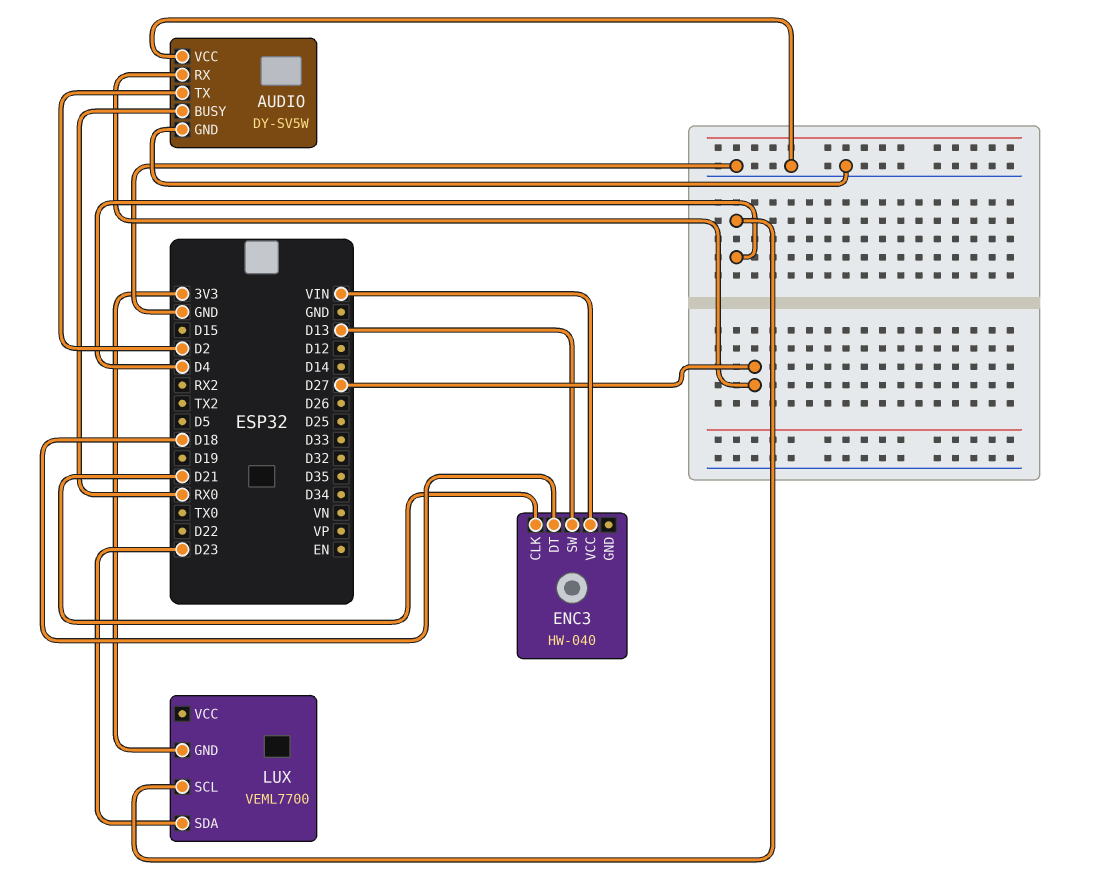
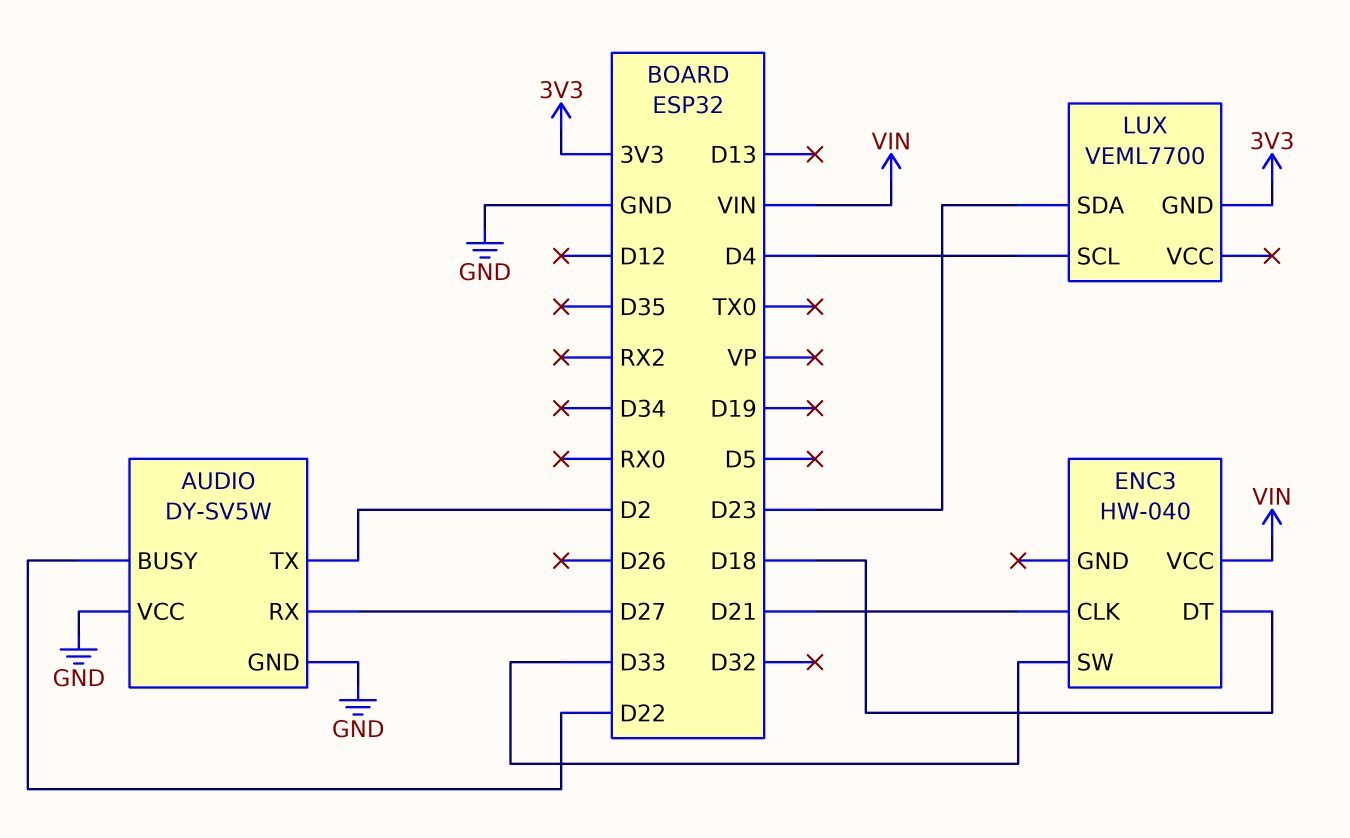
AUDIO pin BUSY: RX0 -> D22
ENC3 pin SW: D13 -> D33

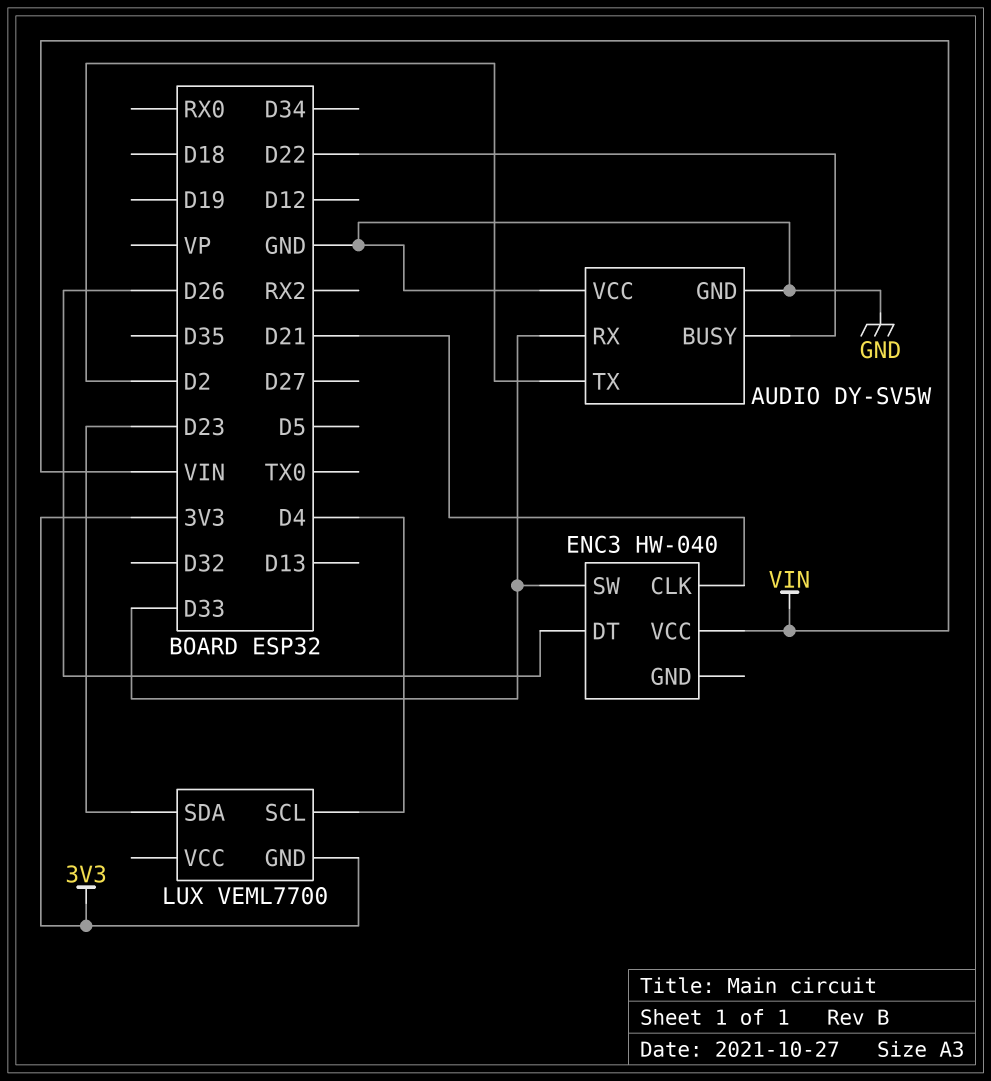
AUDIO pin RX: D27 -> D33
ENC3 pin DT: D18 -> D26

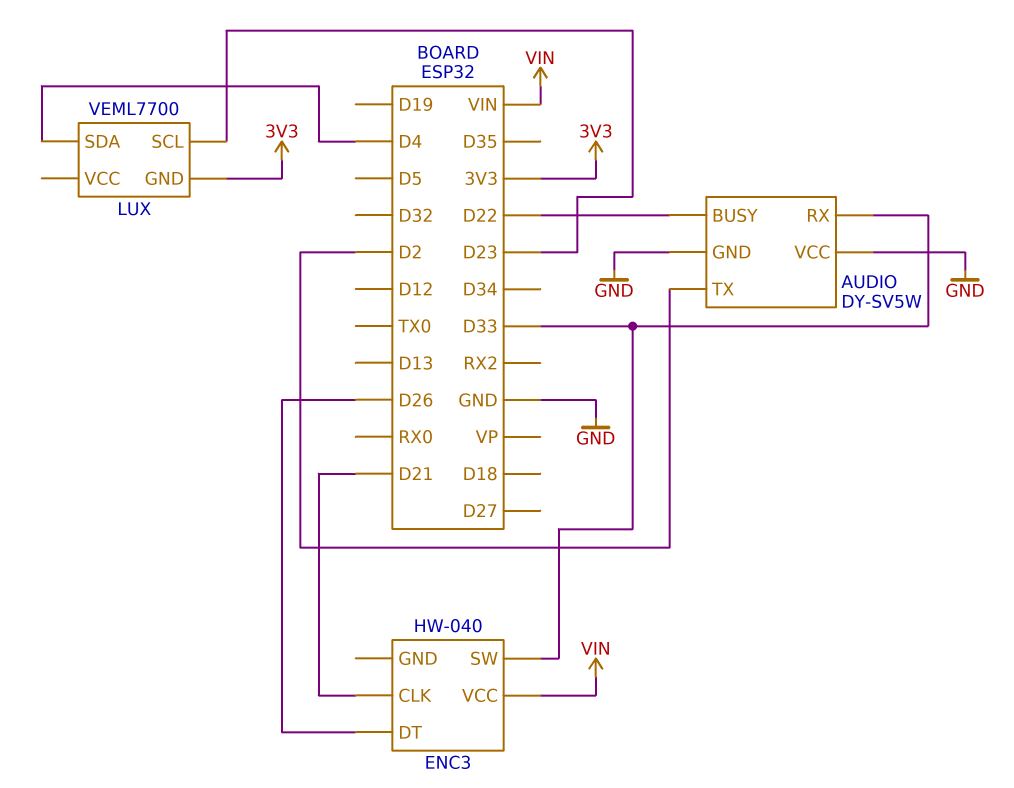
LUX pin SCL: D4 -> D23
LUX pin SDA: D23 -> D4

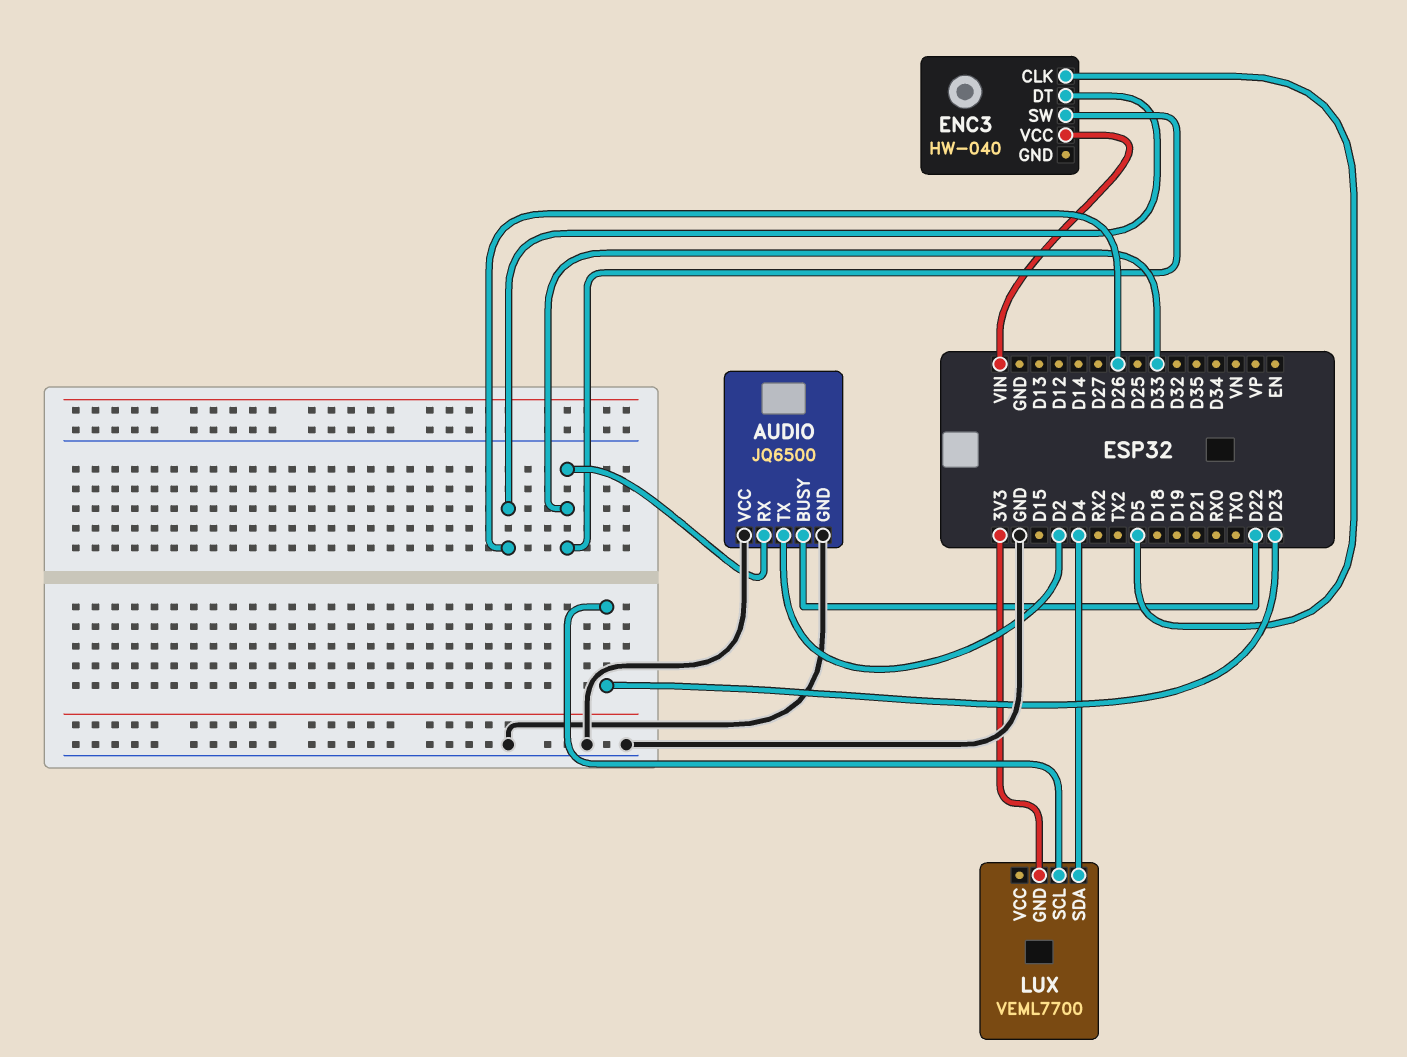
AUDIO: DY-SV5W -> JQ6500
ENC3 pin CLK: D21 -> D5

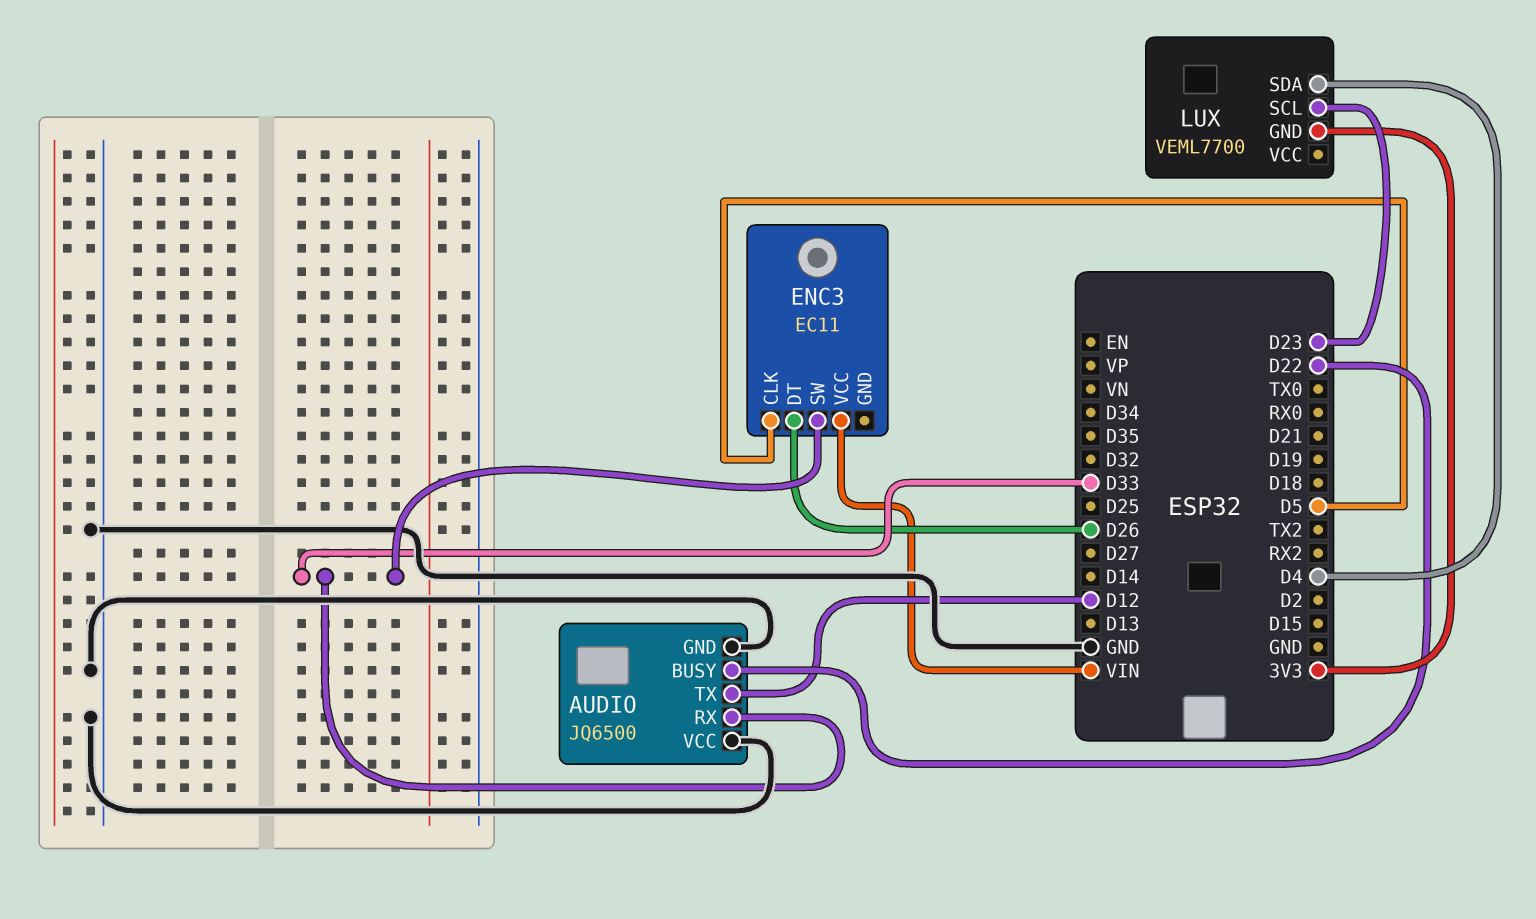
AUDIO pin TX: D2 -> D12
ENC3: HW-040 -> EC11

